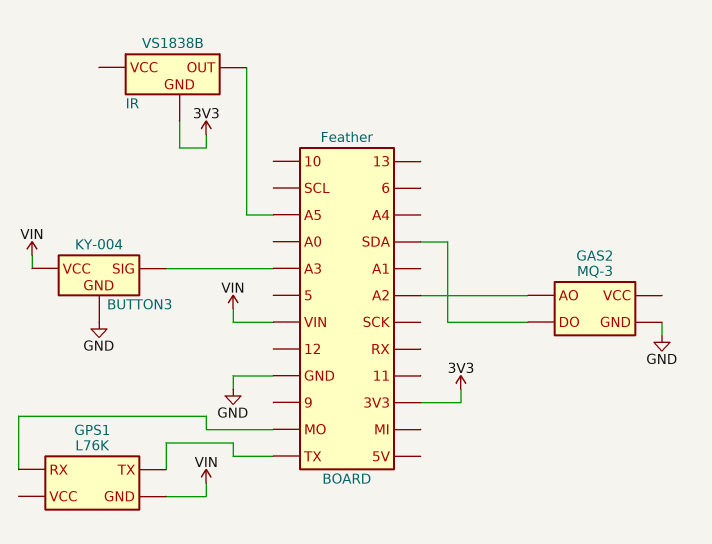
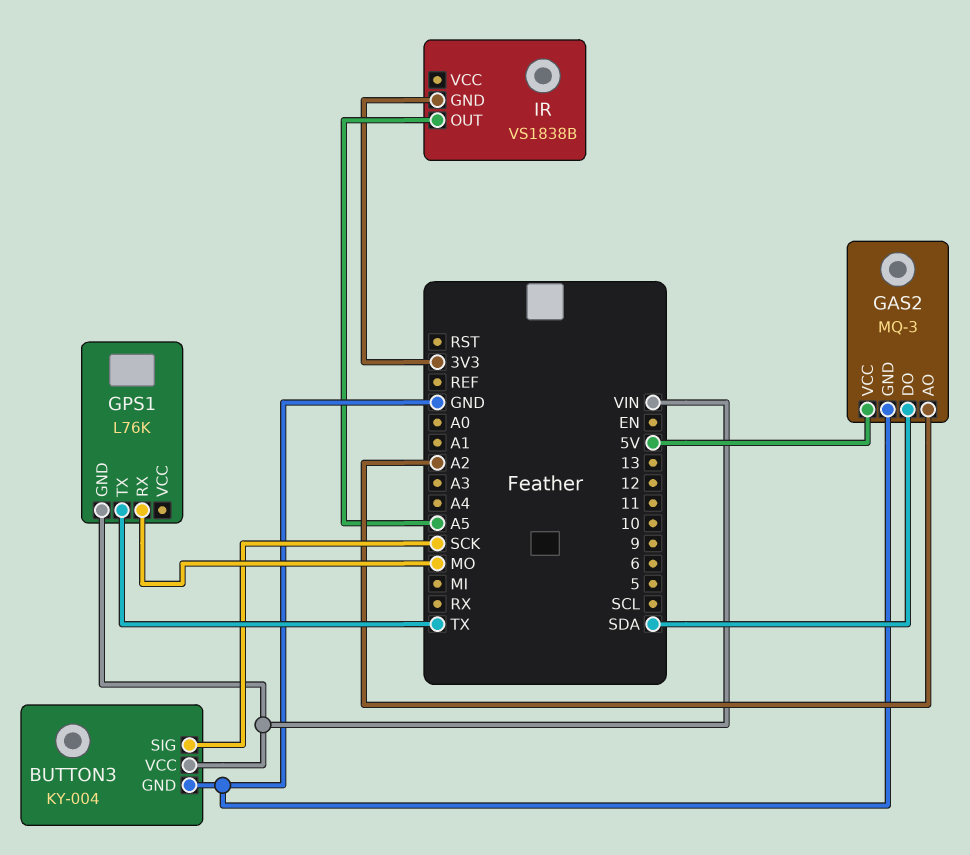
BUTTON3 pin SIG: A3 -> SCK
GAS2 pin VCC: none -> 5V

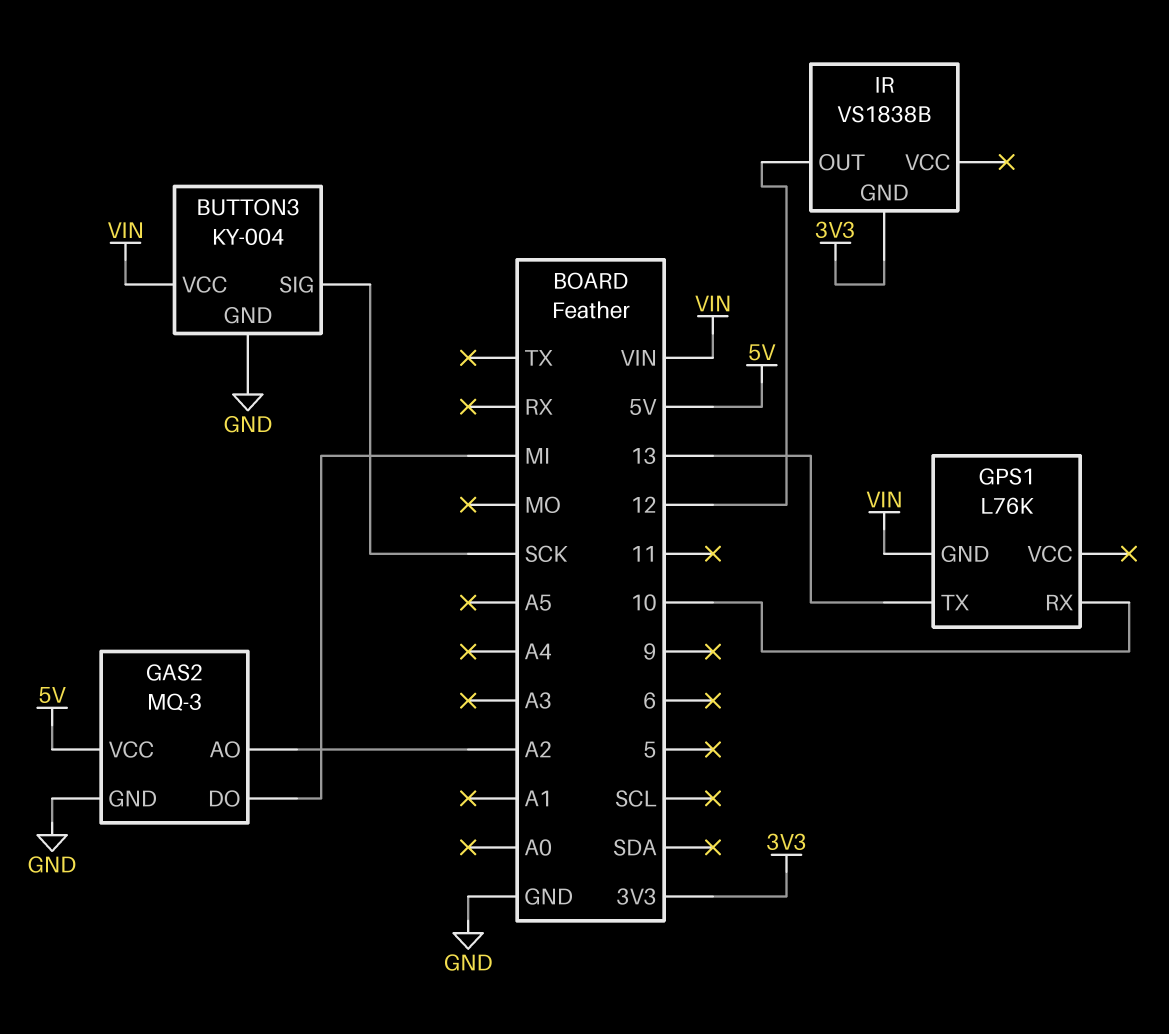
GAS2 pin DO: SDA -> MI
GPS1 pin RX: MO -> 10
GPS1 pin TX: TX -> 13
IR pin OUT: A5 -> 12

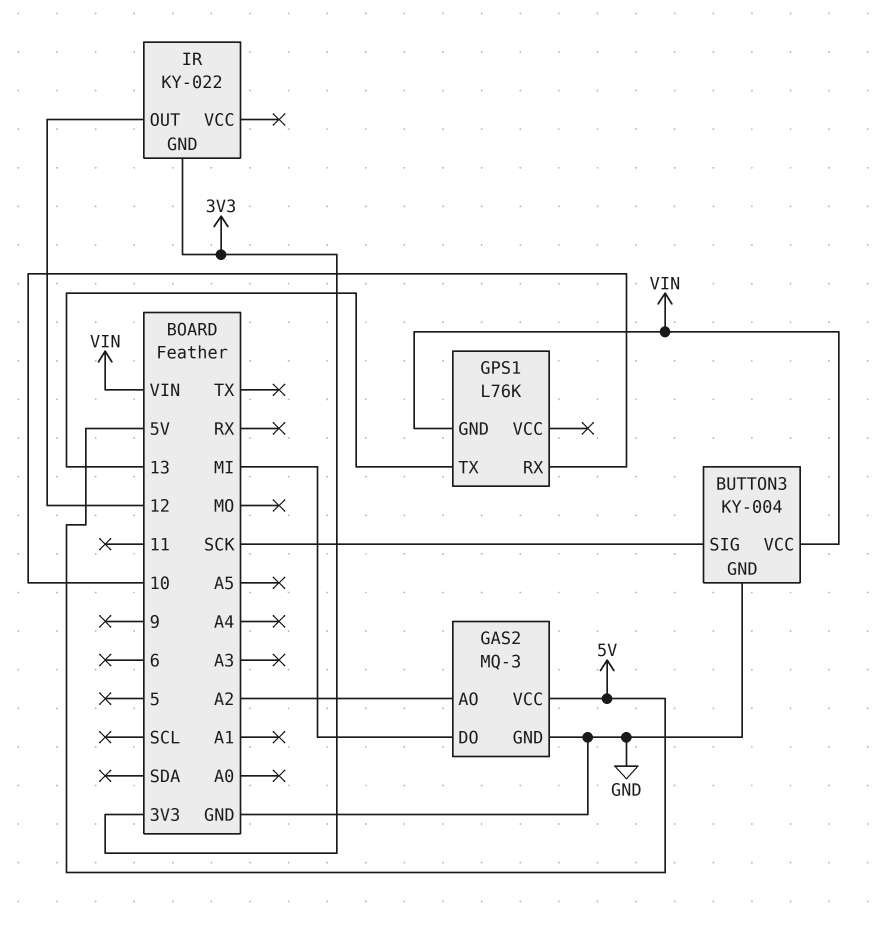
IR: VS1838B -> KY-022

